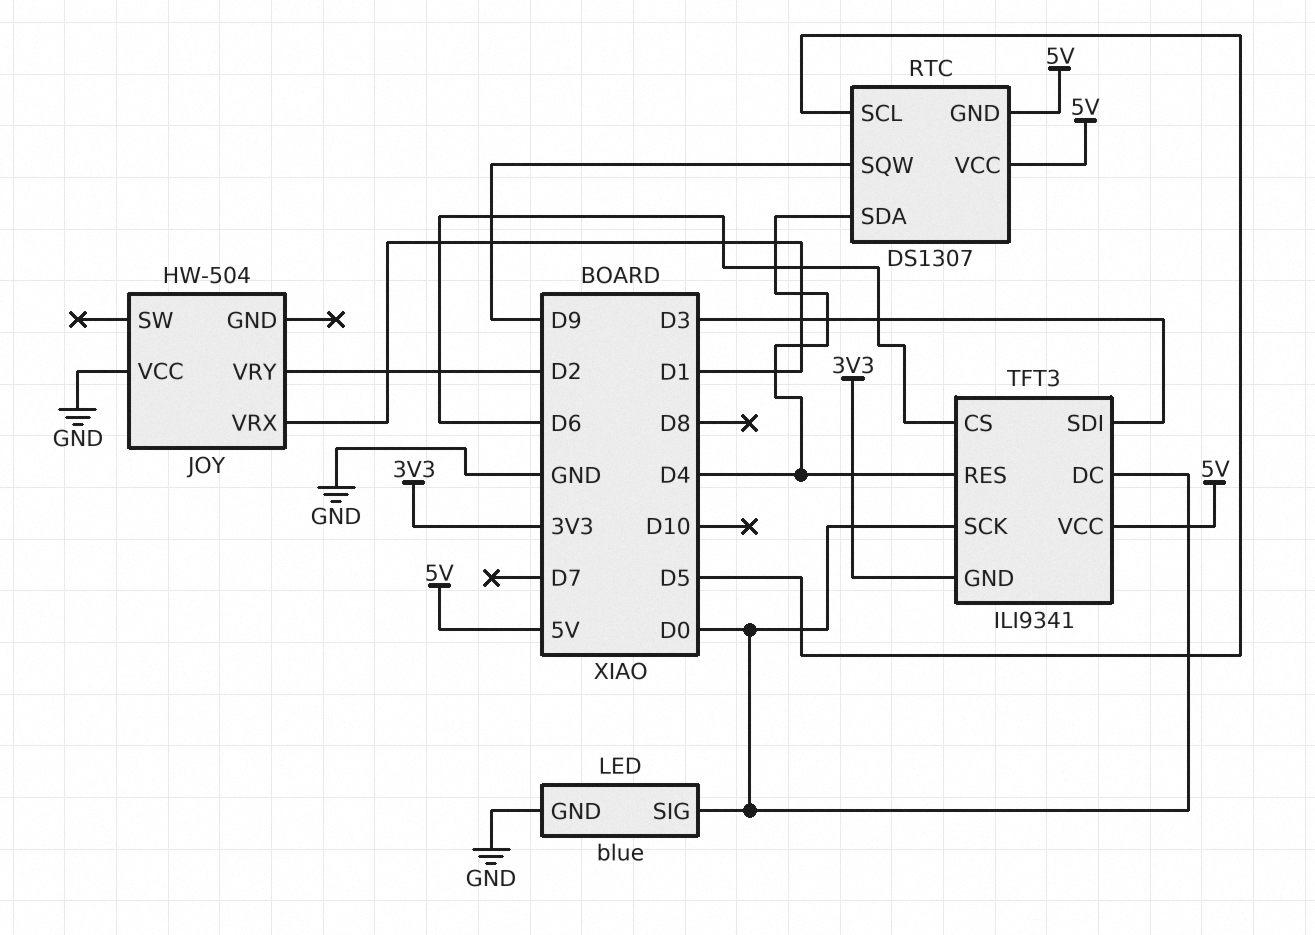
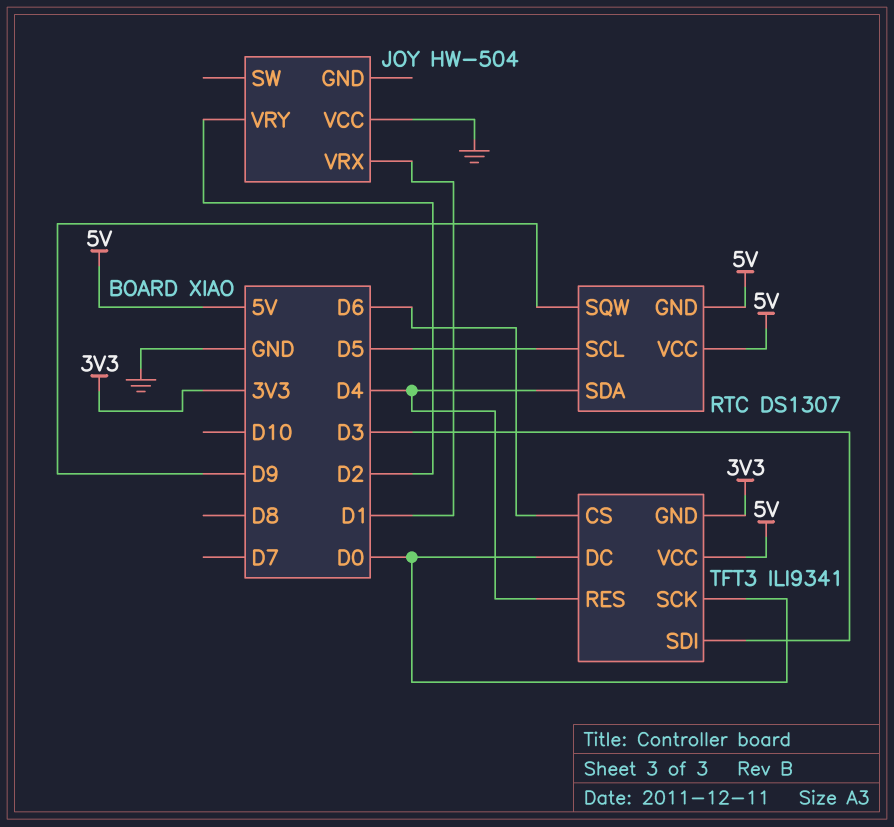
LED: blue -> none
LED pin GND: GND -> none
LED pin SIG: D0 -> none

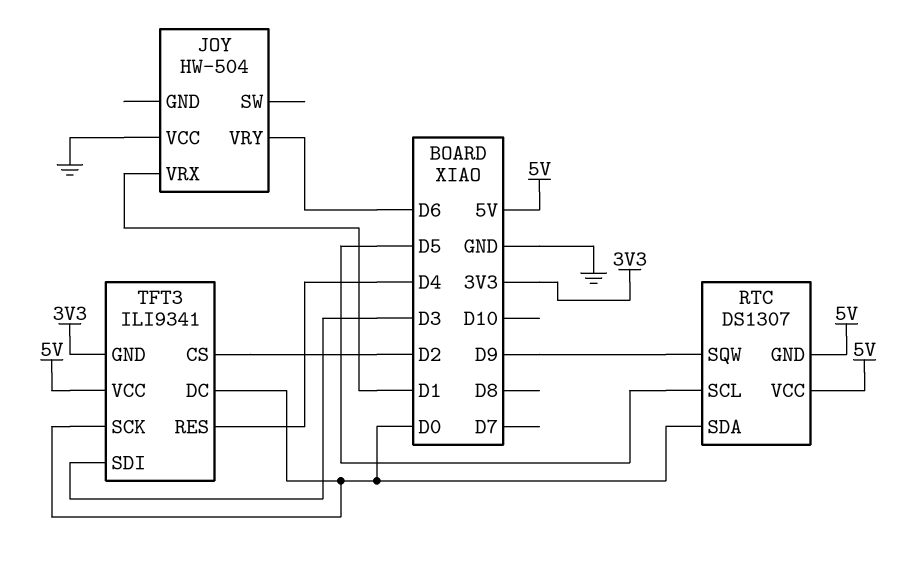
JOY pin VRY: D2 -> D6
RTC pin SDA: D4 -> D0
TFT3 pin CS: D6 -> D2

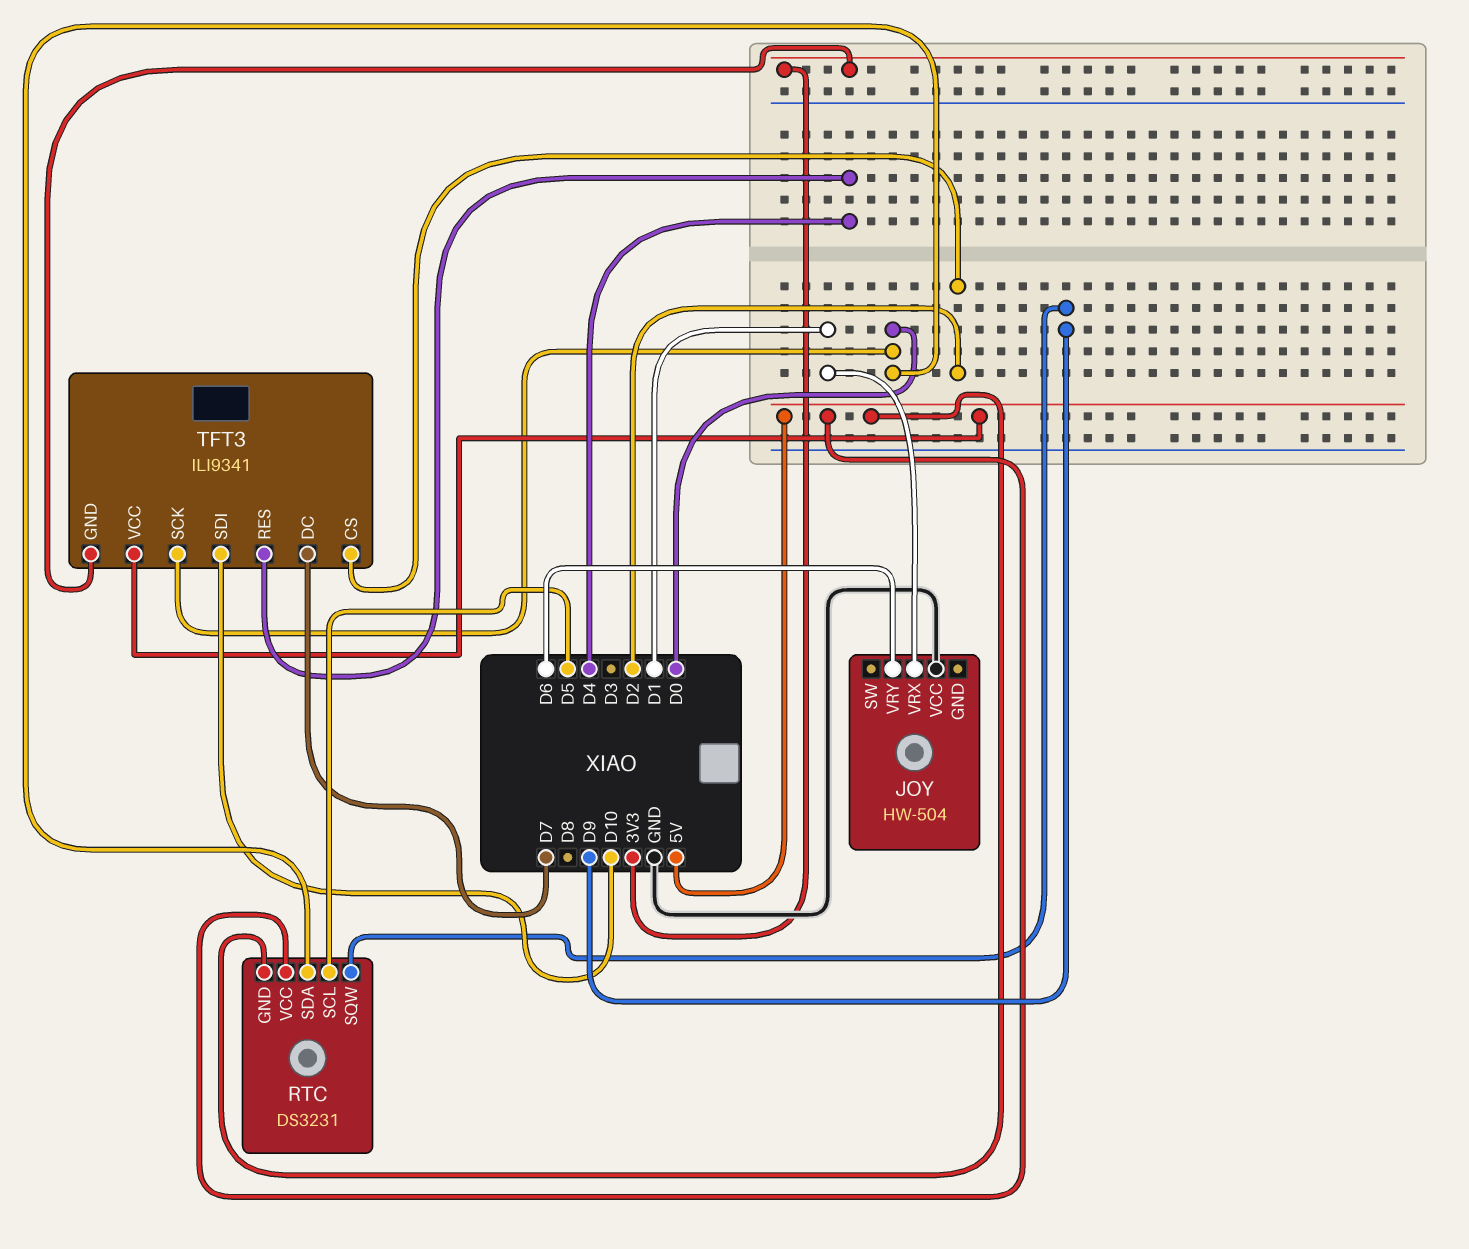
RTC: DS1307 -> DS3231
TFT3 pin DC: D0 -> D7
TFT3 pin SDI: D3 -> D10

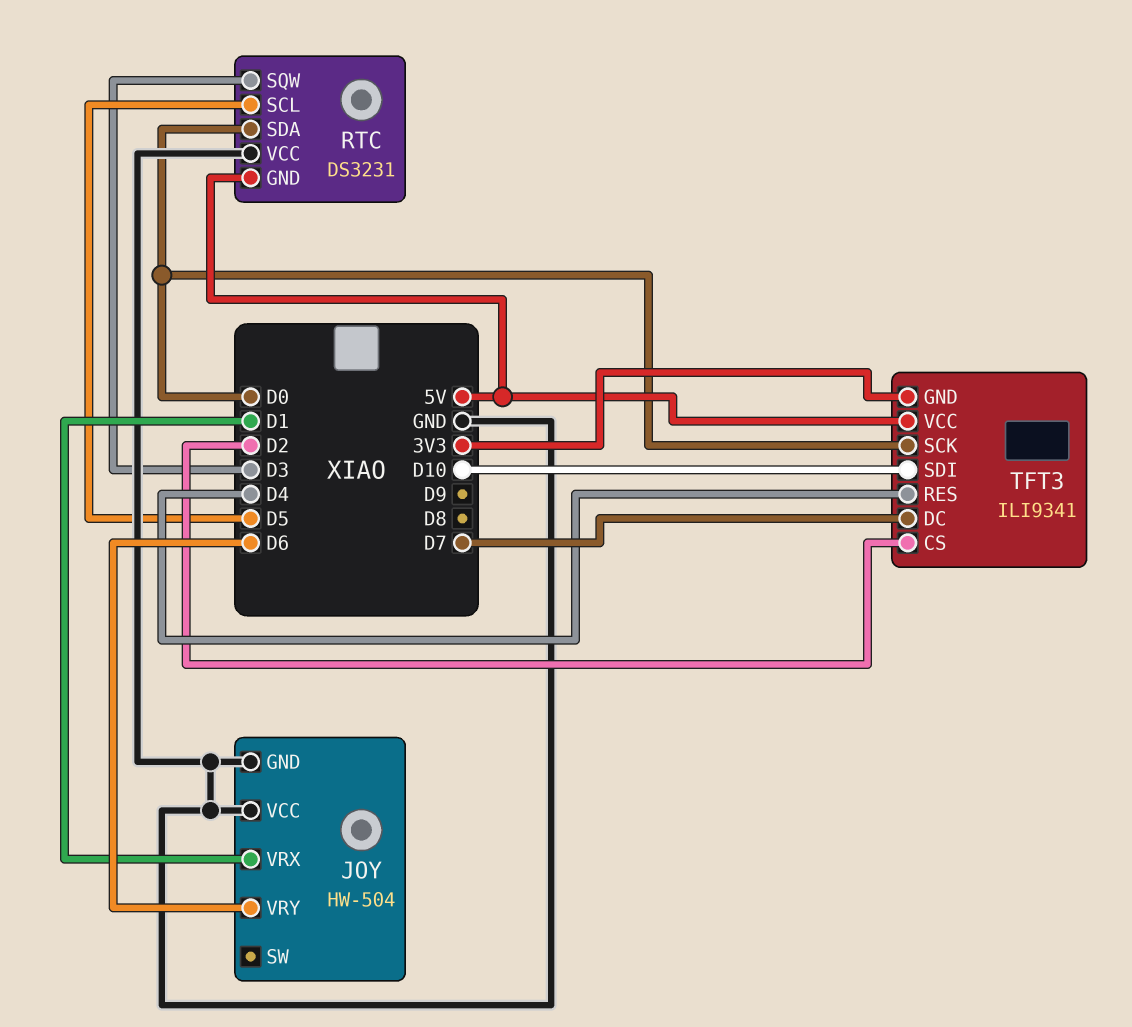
JOY pin GND: none -> GND
RTC pin SQW: D9 -> D3
RTC pin VCC: 5V -> GND

